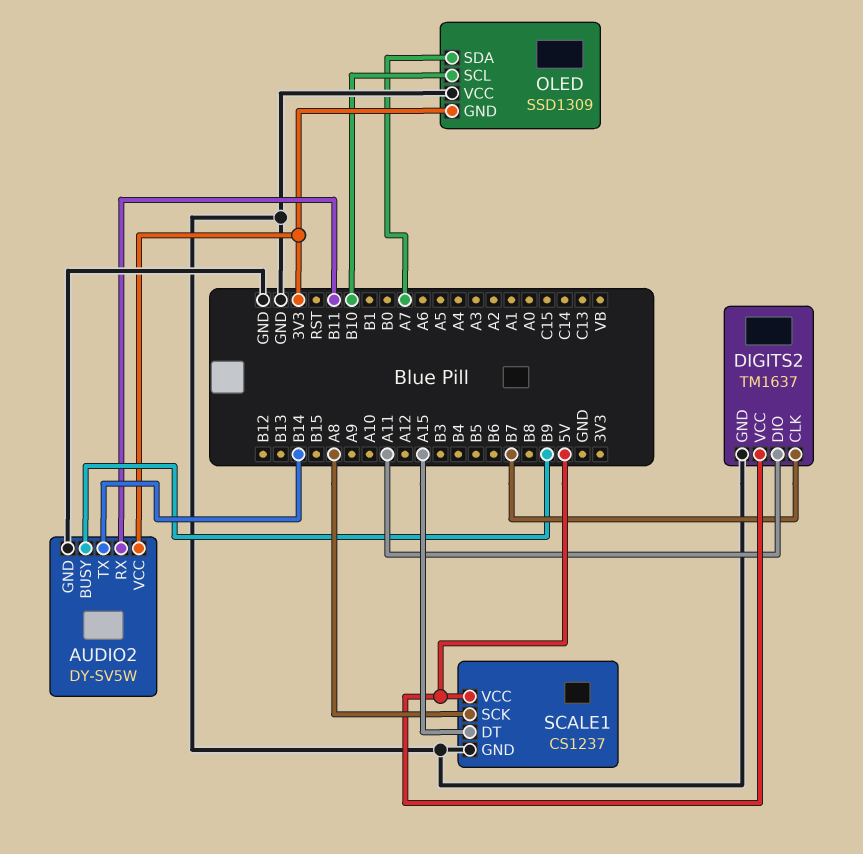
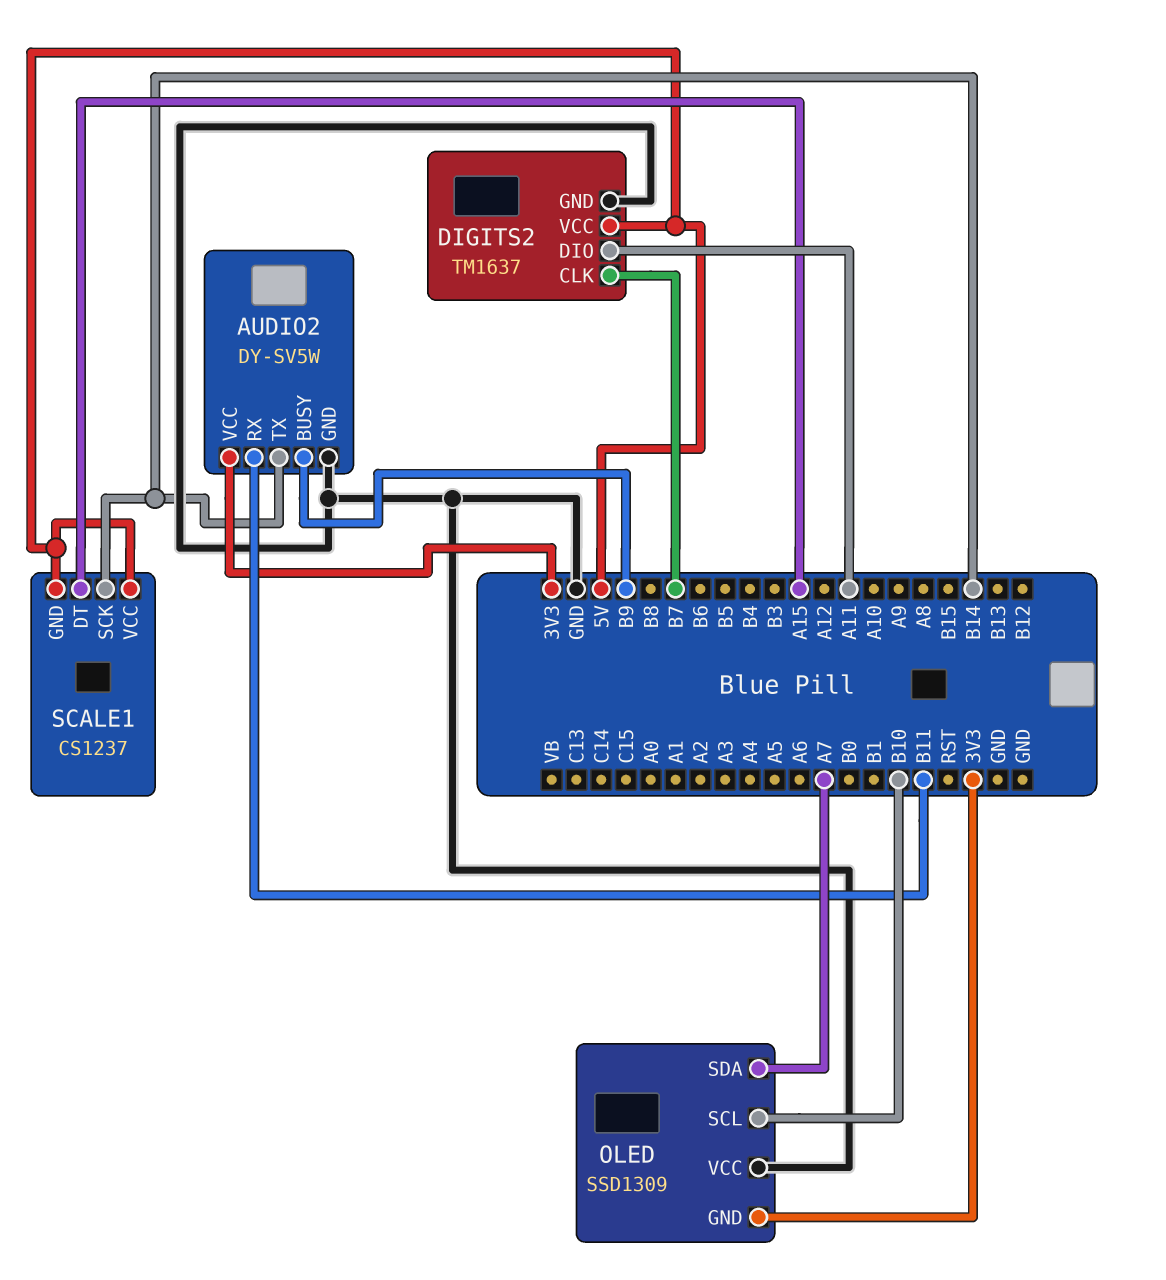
SCALE1 pin GND: GND -> 5V
SCALE1 pin SCK: A8 -> B14

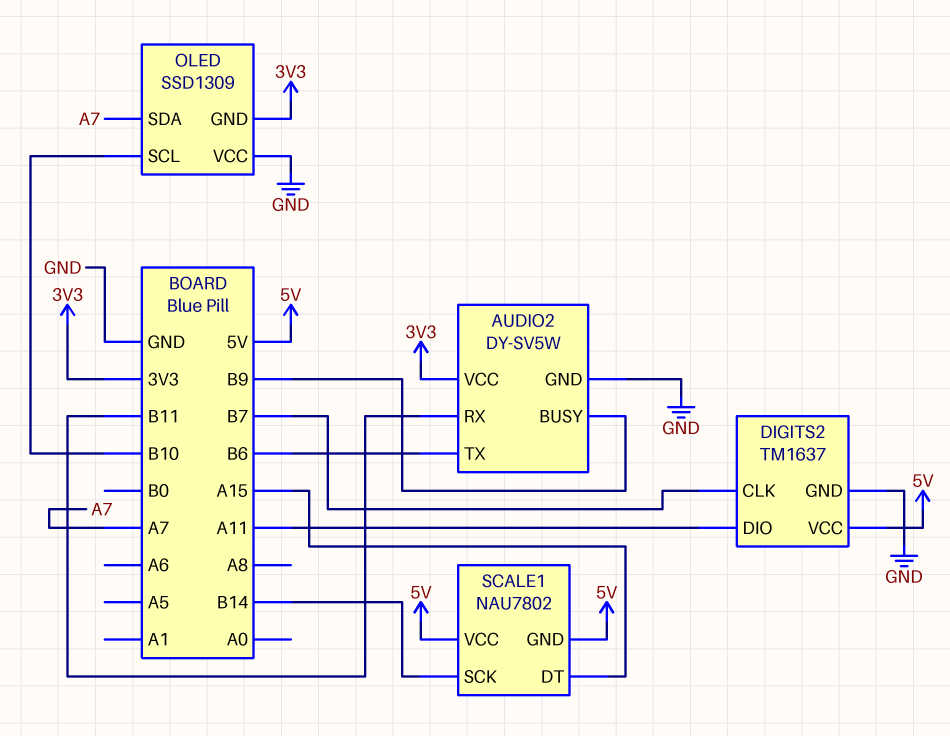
AUDIO2 pin TX: B14 -> B6
SCALE1: CS1237 -> NAU7802

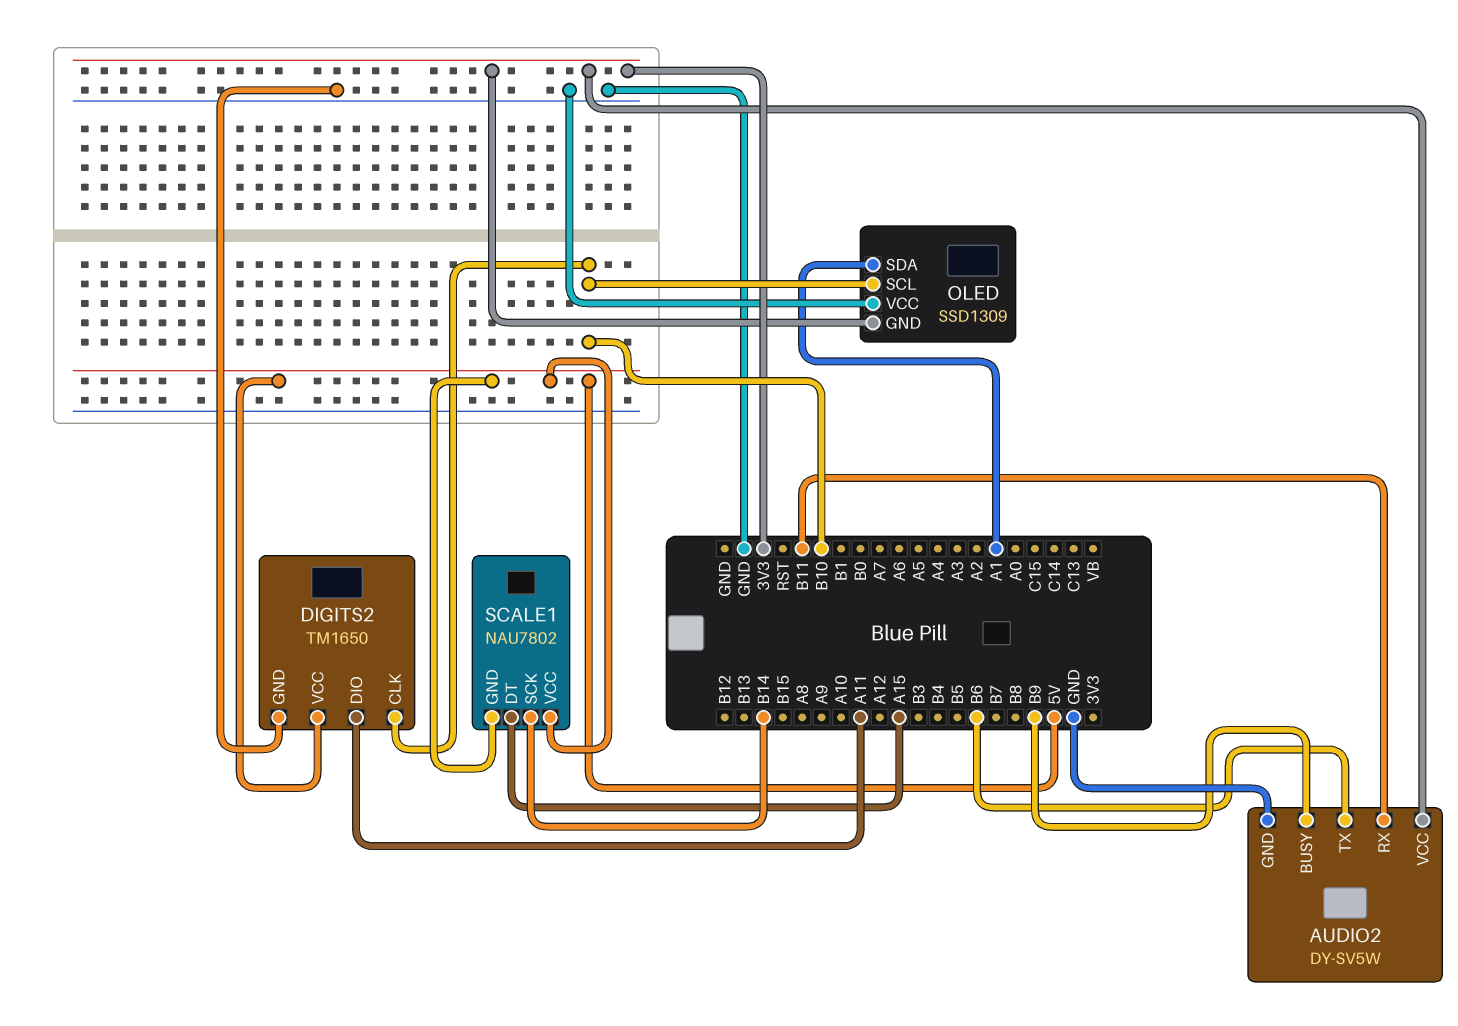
DIGITS2: TM1637 -> TM1650
DIGITS2 pin CLK: B7 -> B10
OLED pin SDA: A7 -> A1

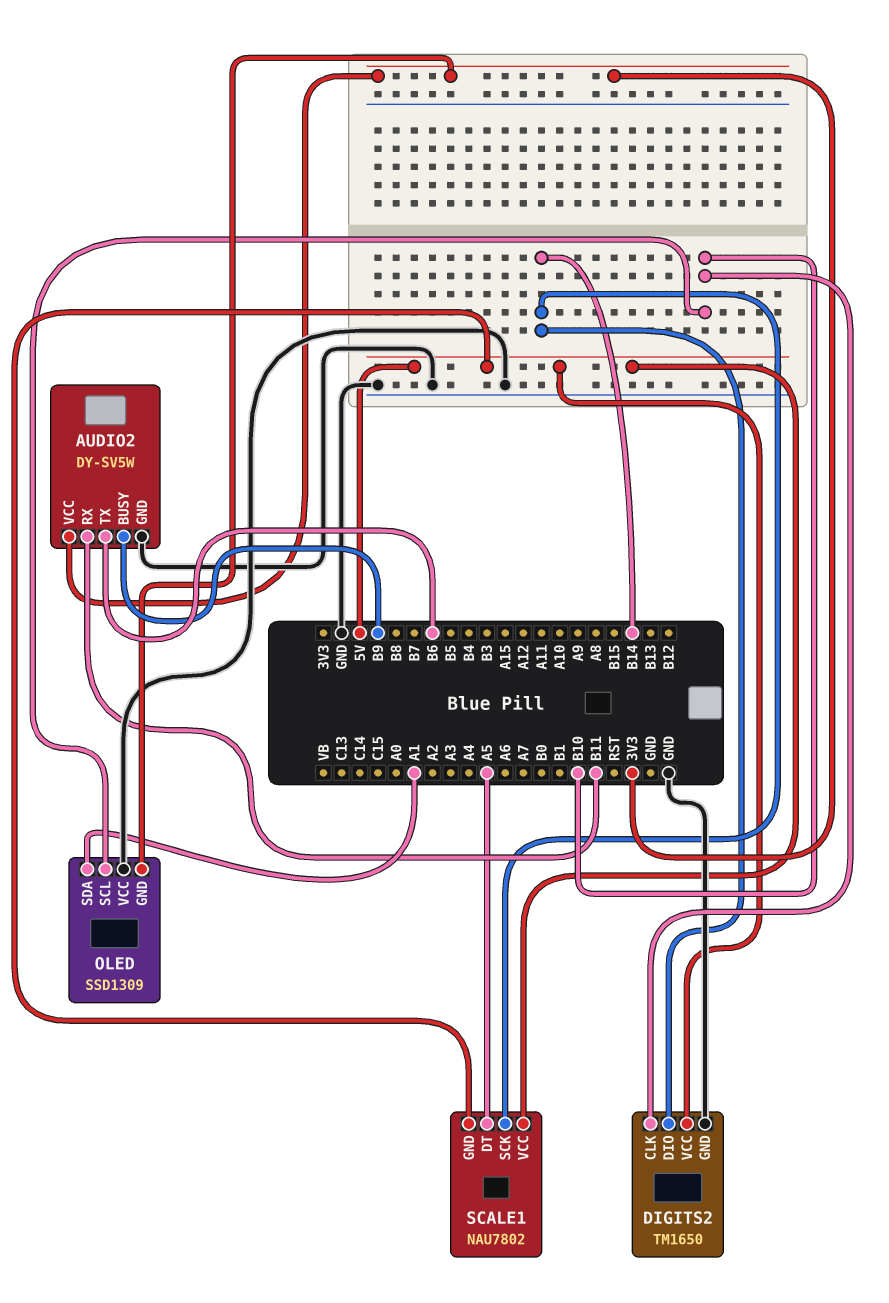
DIGITS2 pin DIO: A11 -> B14
SCALE1 pin DT: A15 -> A5

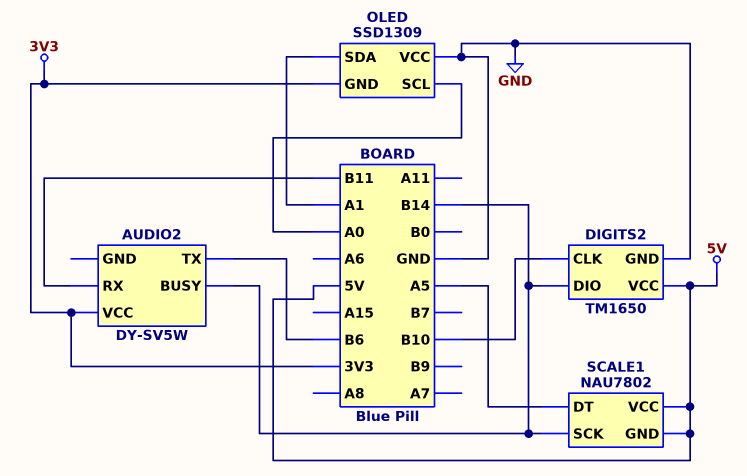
AUDIO2 pin BUSY: B9 -> B14
AUDIO2 pin GND: GND -> none
OLED pin SCL: B10 -> A0

